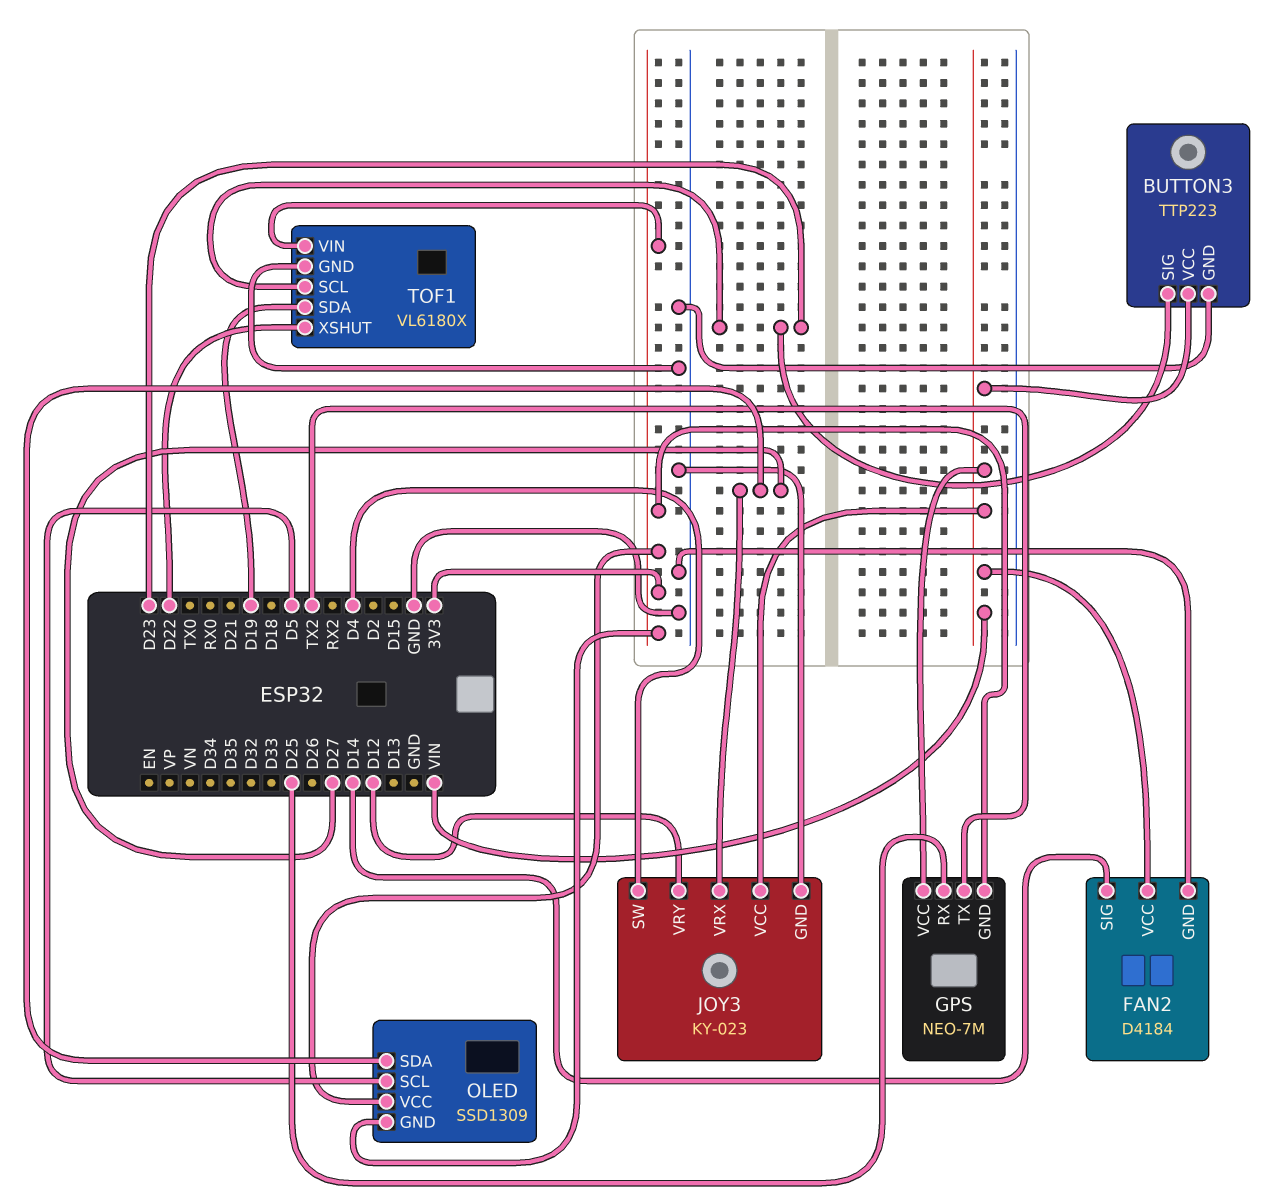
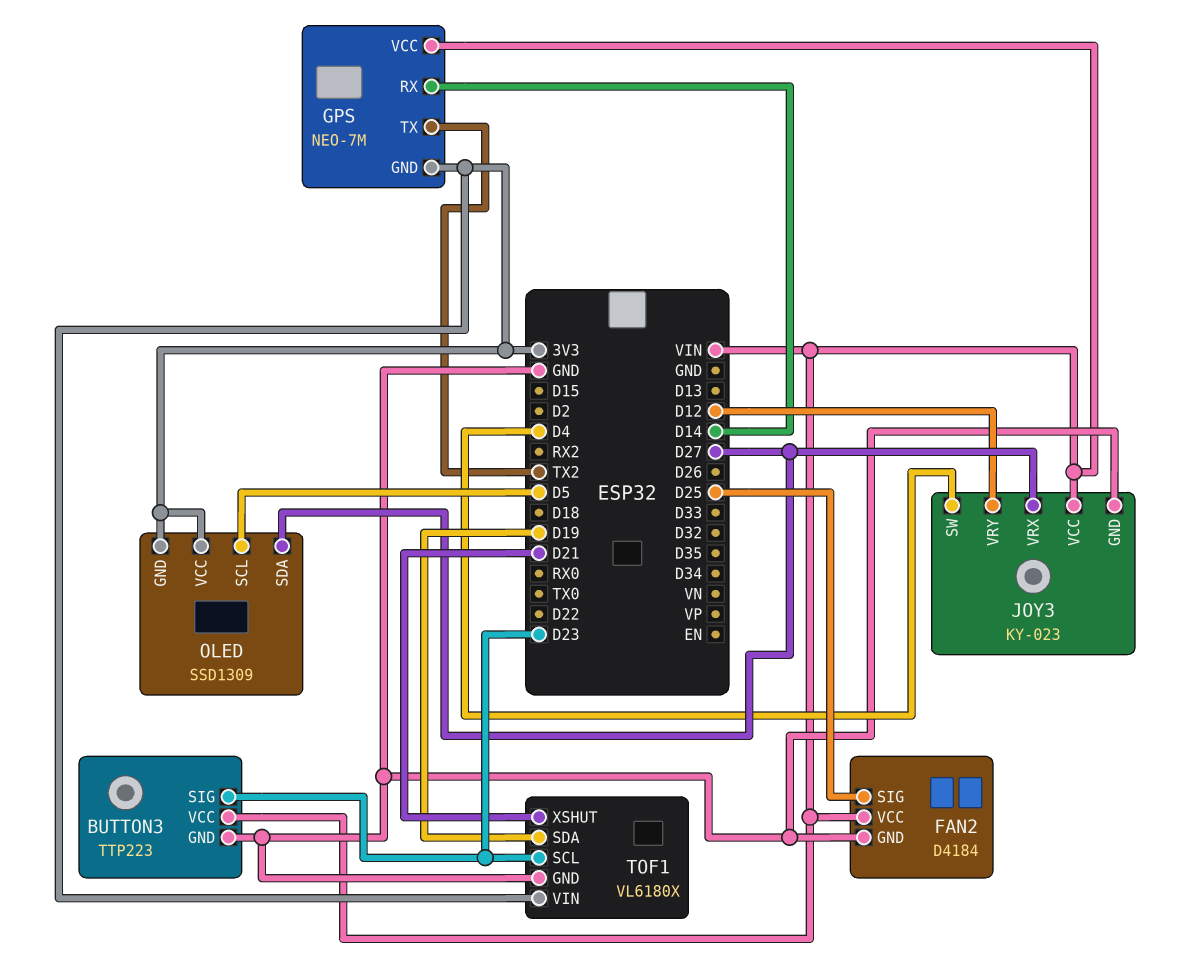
FAN2 pin SIG: D14 -> D25
GPS pin RX: D25 -> D14
TOF1 pin XSHUT: D22 -> D21

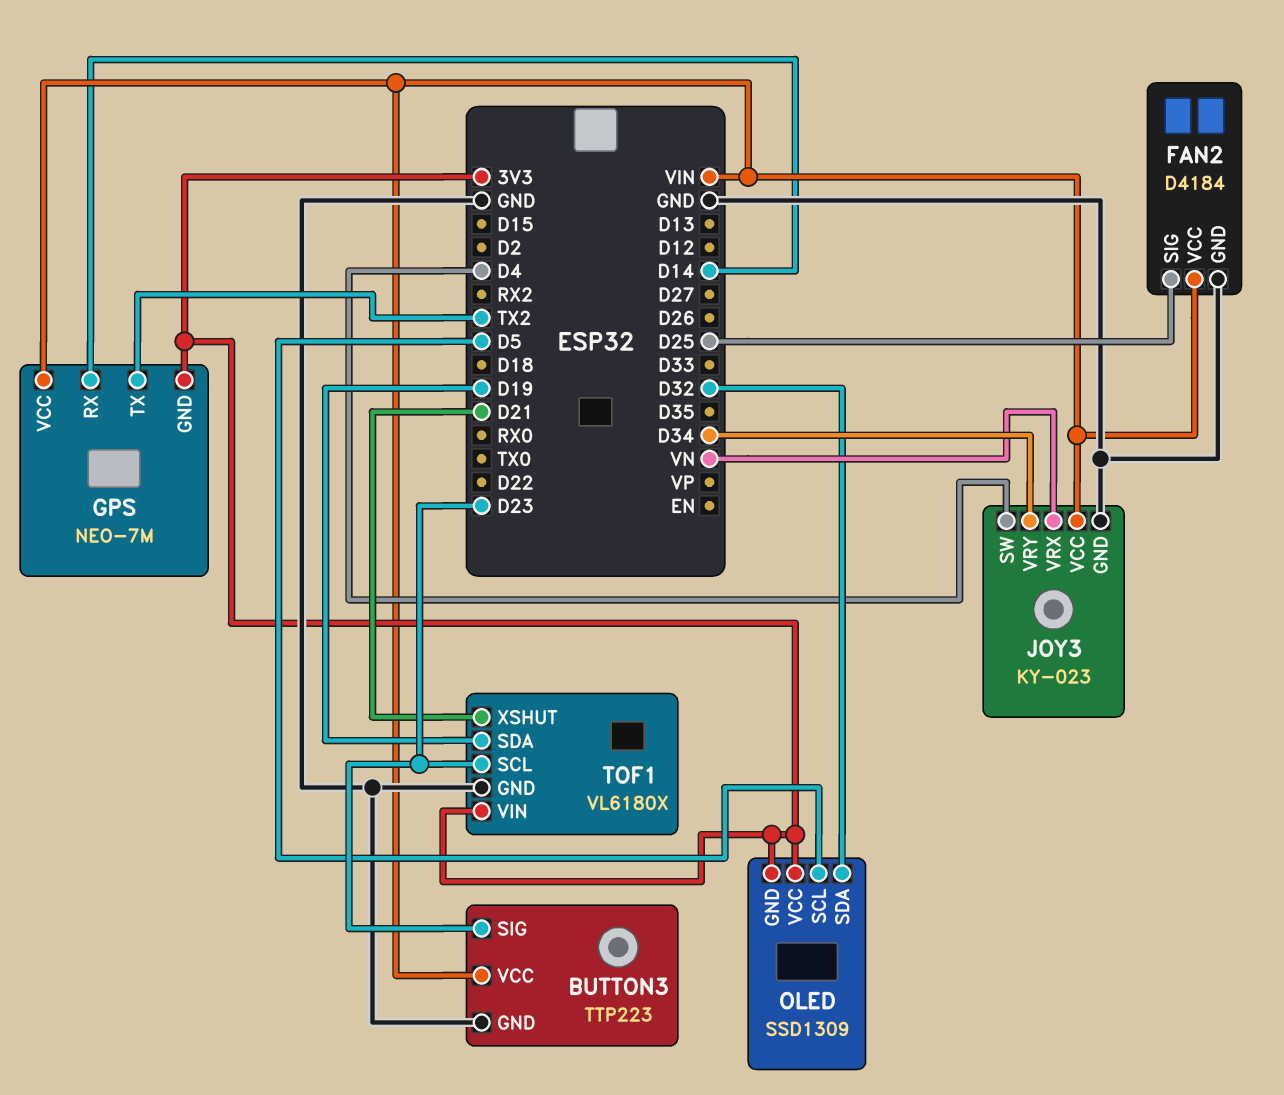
JOY3 pin VRX: D27 -> VN
JOY3 pin VRY: D12 -> D34
OLED pin SDA: D27 -> D32

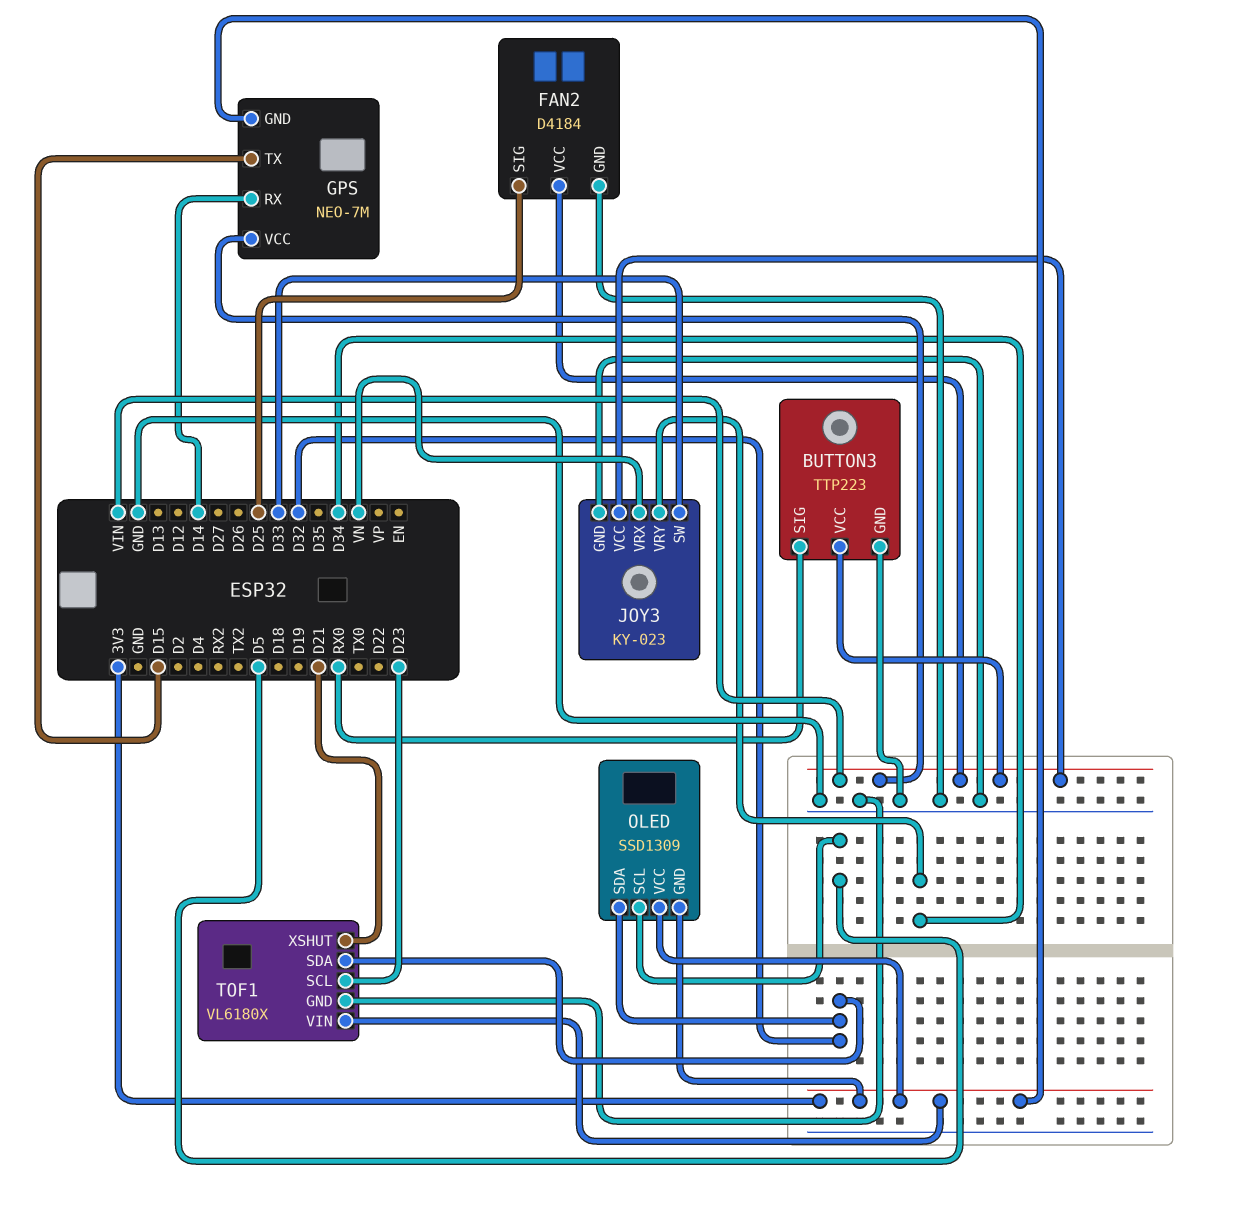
BUTTON3 pin SIG: D23 -> RX0
GPS pin TX: TX2 -> D15
JOY3 pin SW: D4 -> D33
TOF1 pin SDA: D19 -> D32

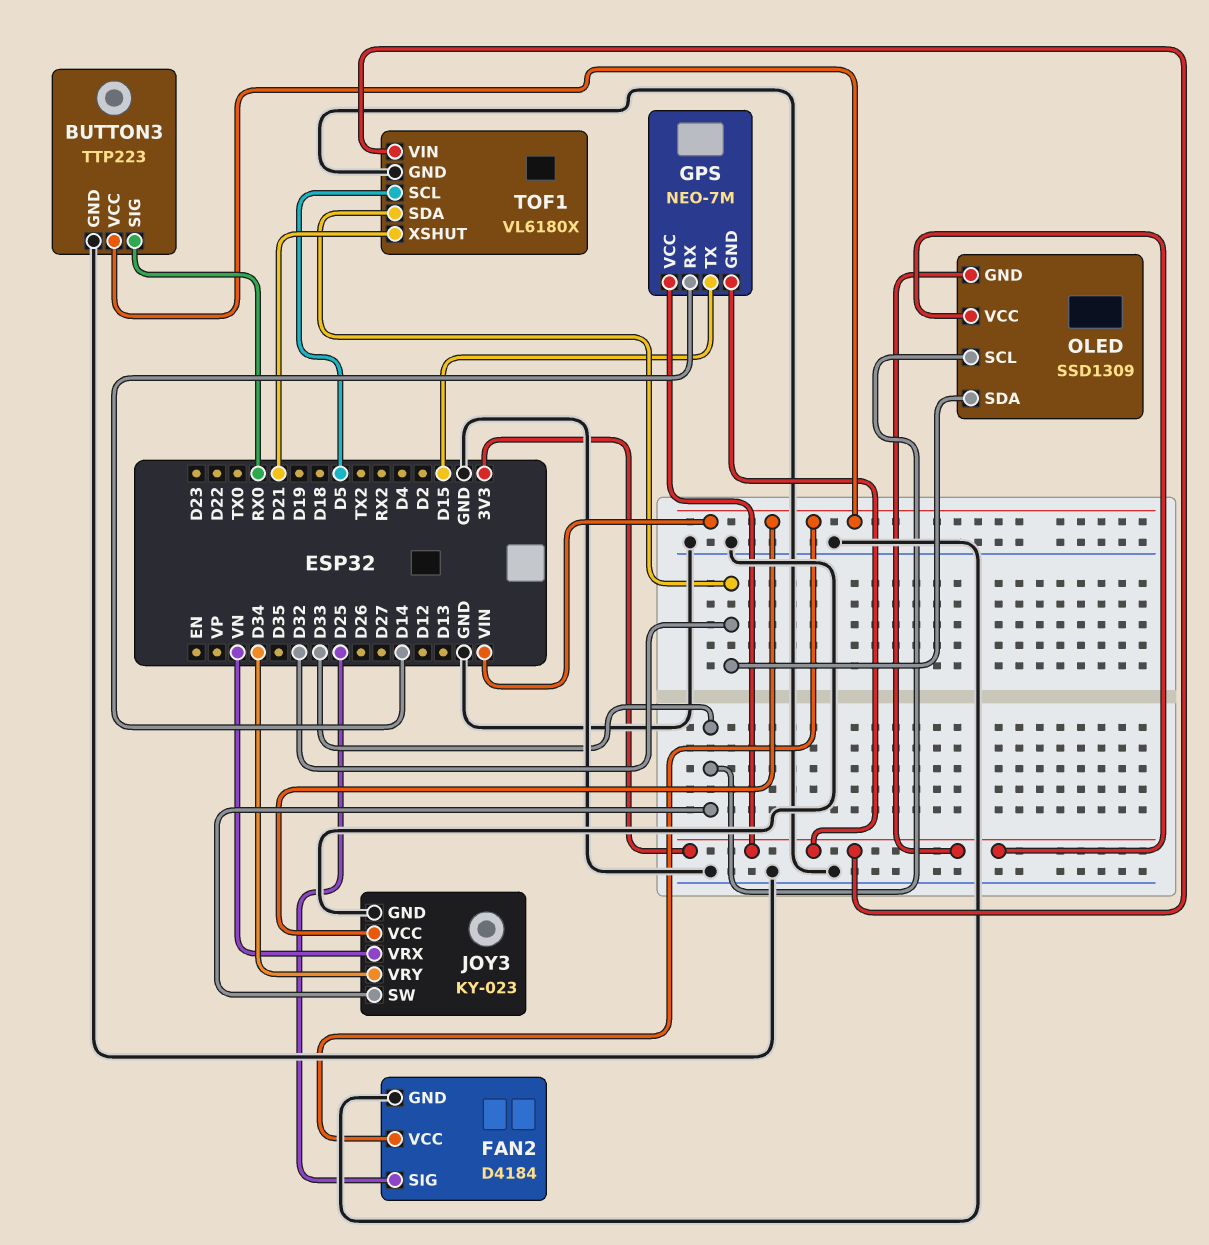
GPS pin VCC: VIN -> 3V3
OLED pin SCL: D5 -> D33
TOF1 pin SCL: D23 -> D5

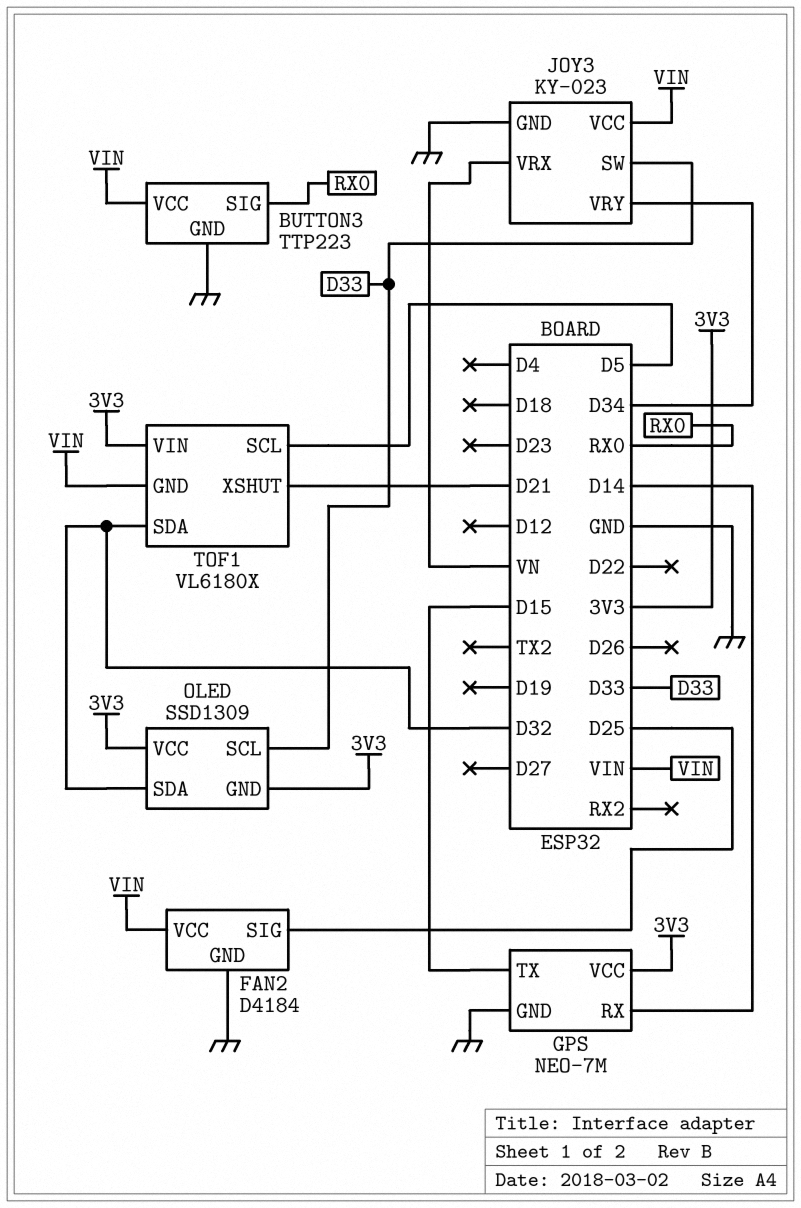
GPS pin GND: 3V3 -> GND
TOF1 pin GND: GND -> VIN

